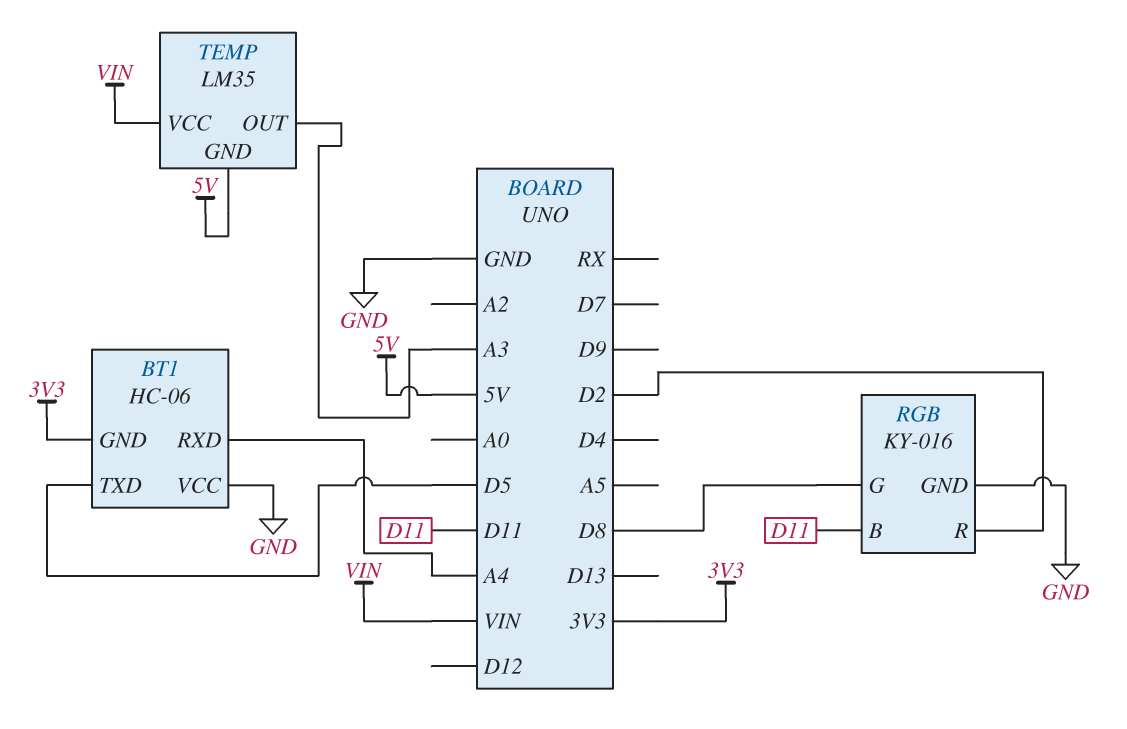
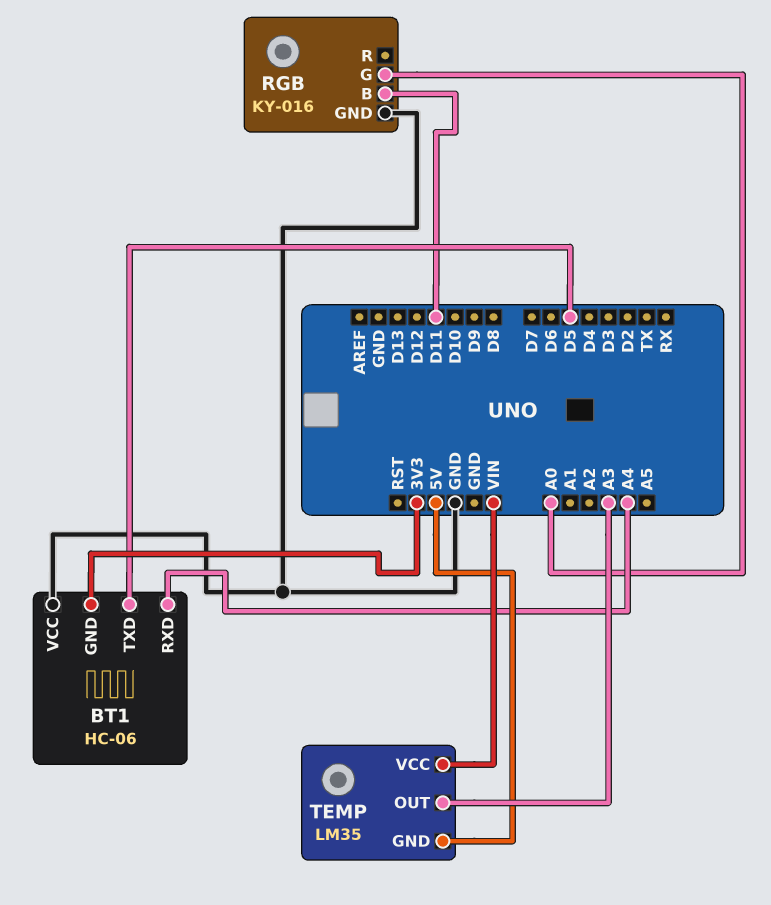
RGB pin G: D8 -> A0
RGB pin R: D2 -> none

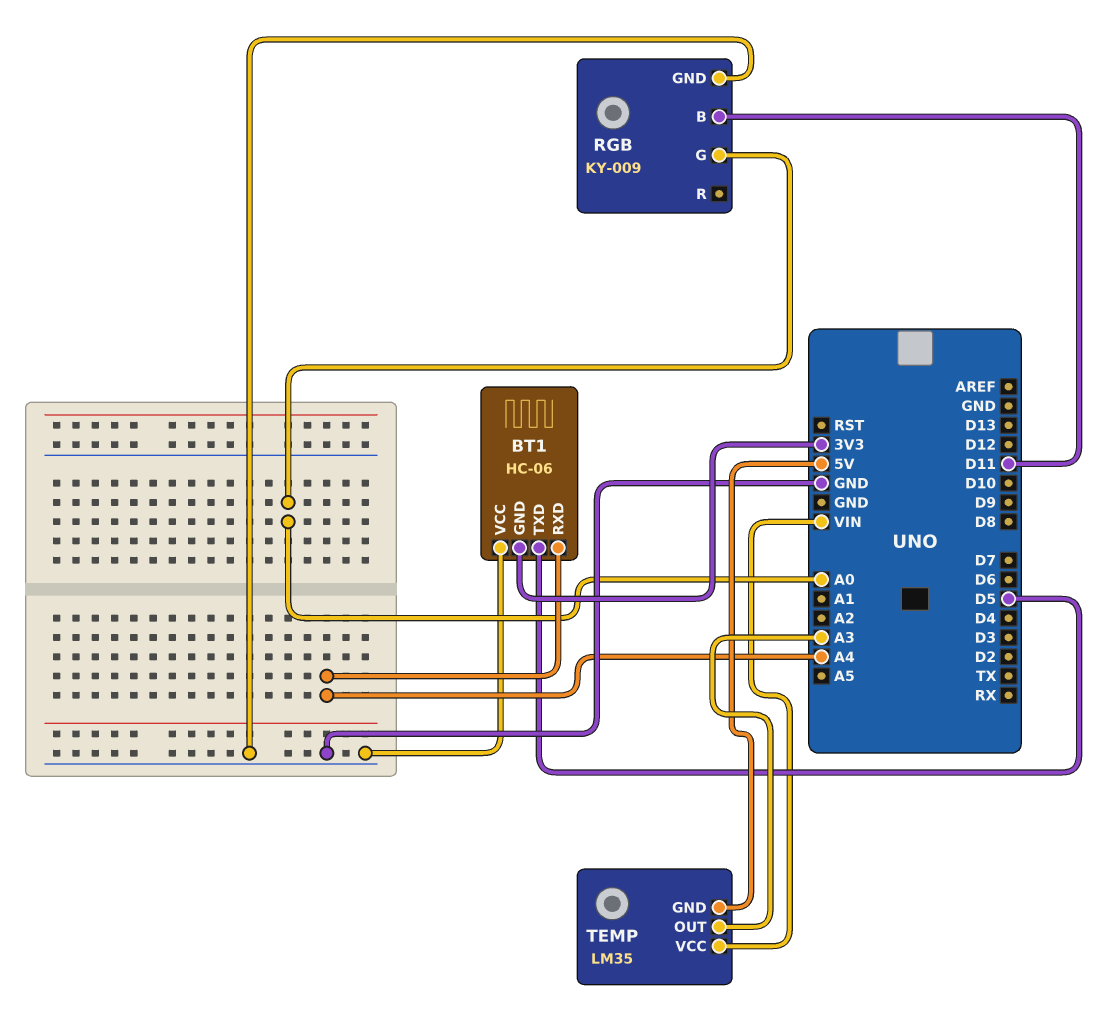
RGB: KY-016 -> KY-009

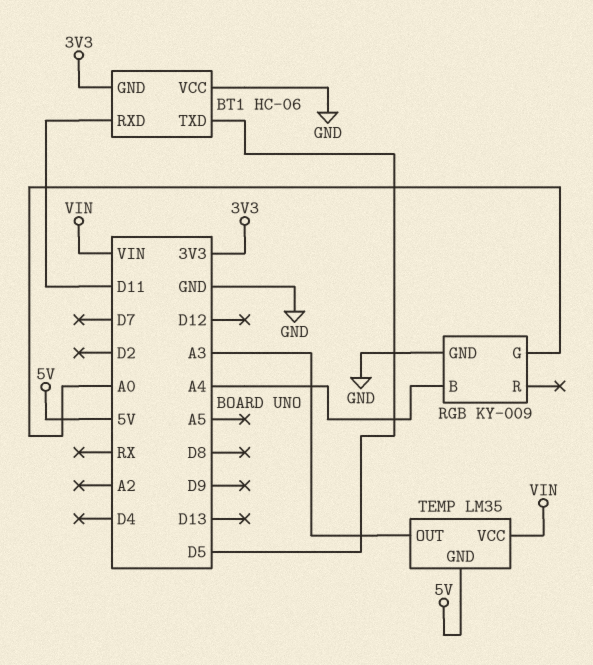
BT1 pin RXD: A4 -> D11
RGB pin B: D11 -> A4

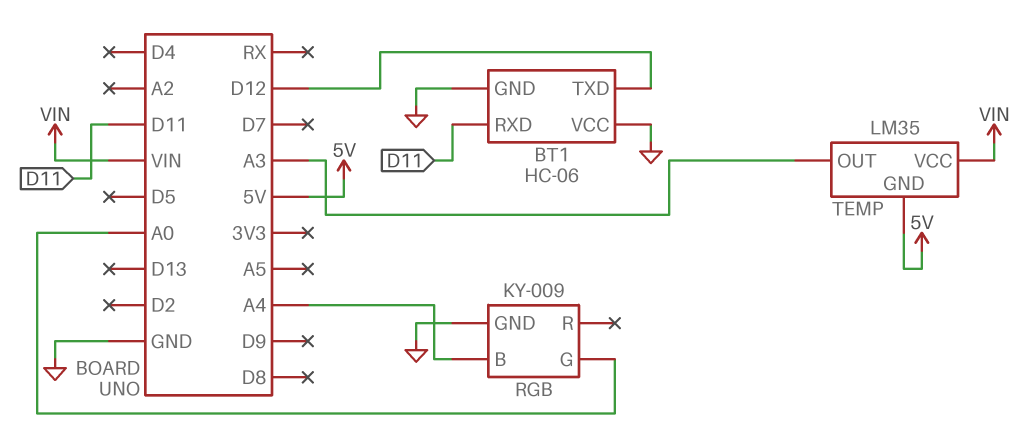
BT1 pin GND: 3V3 -> GND
BT1 pin TXD: D5 -> D12

